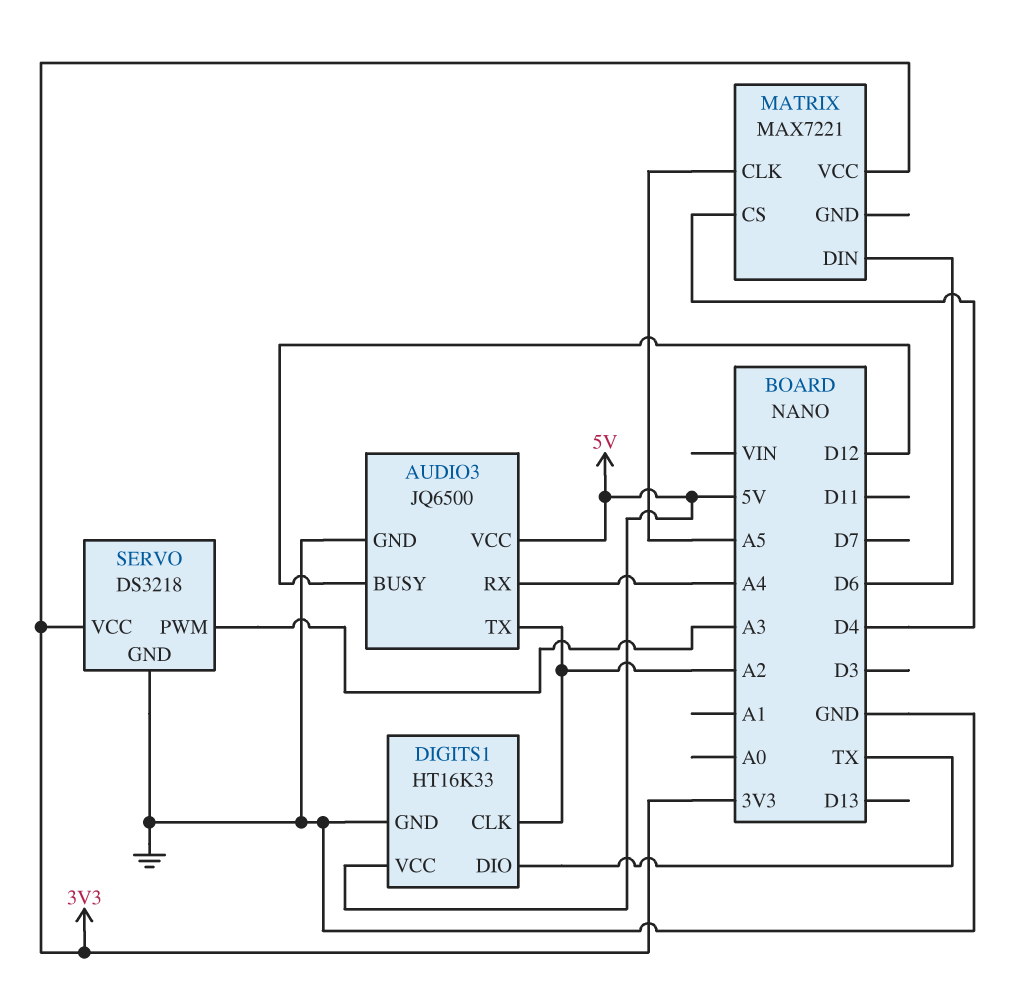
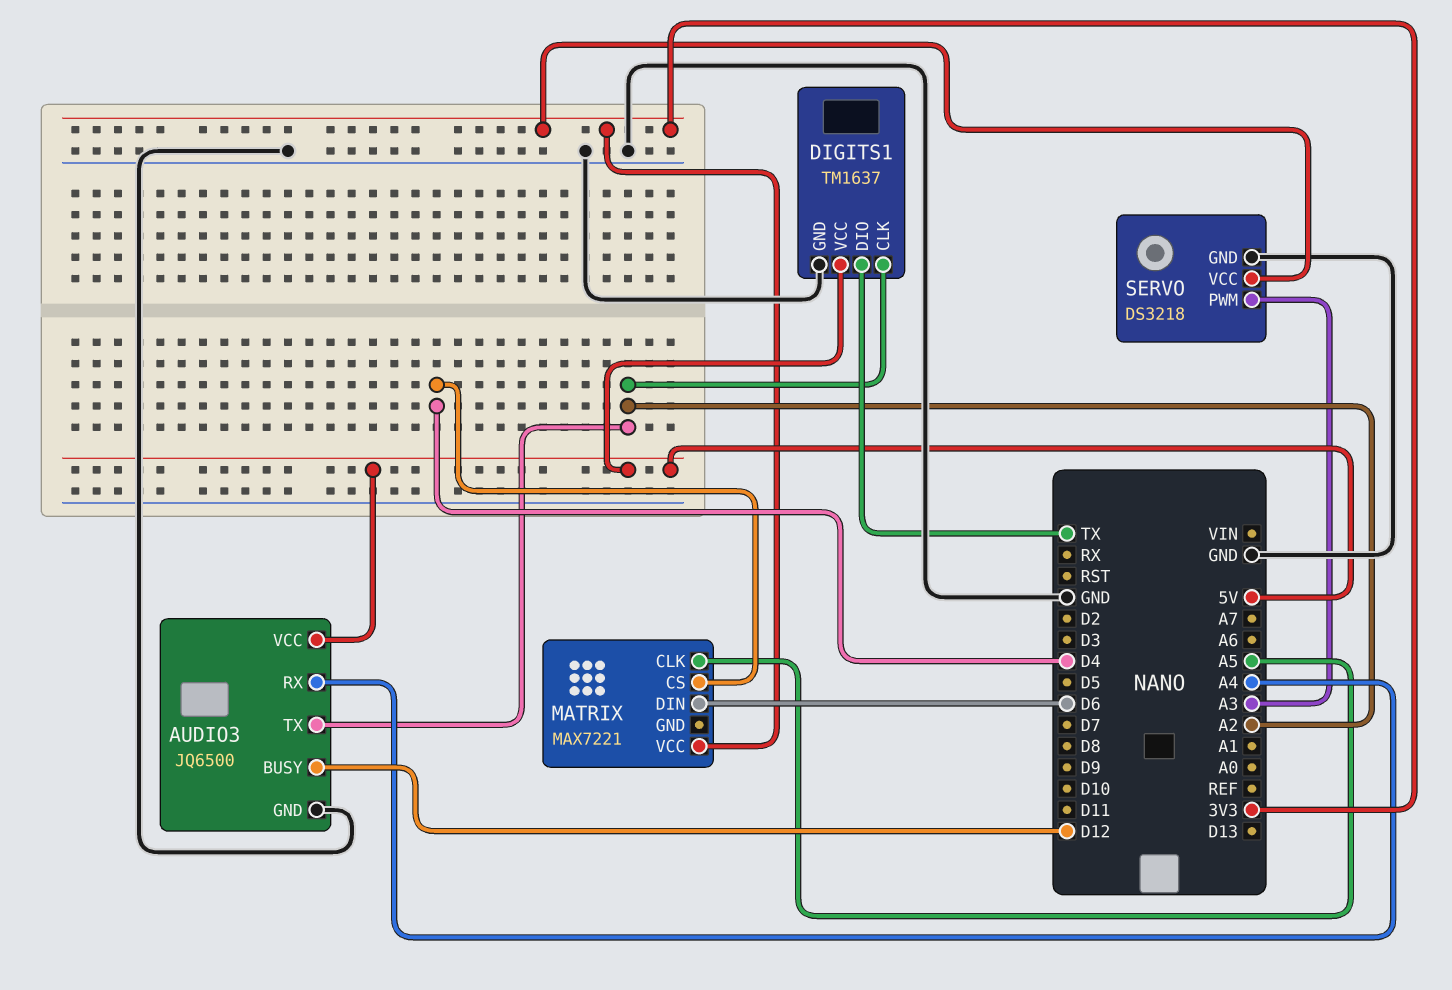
DIGITS1: HT16K33 -> TM1637

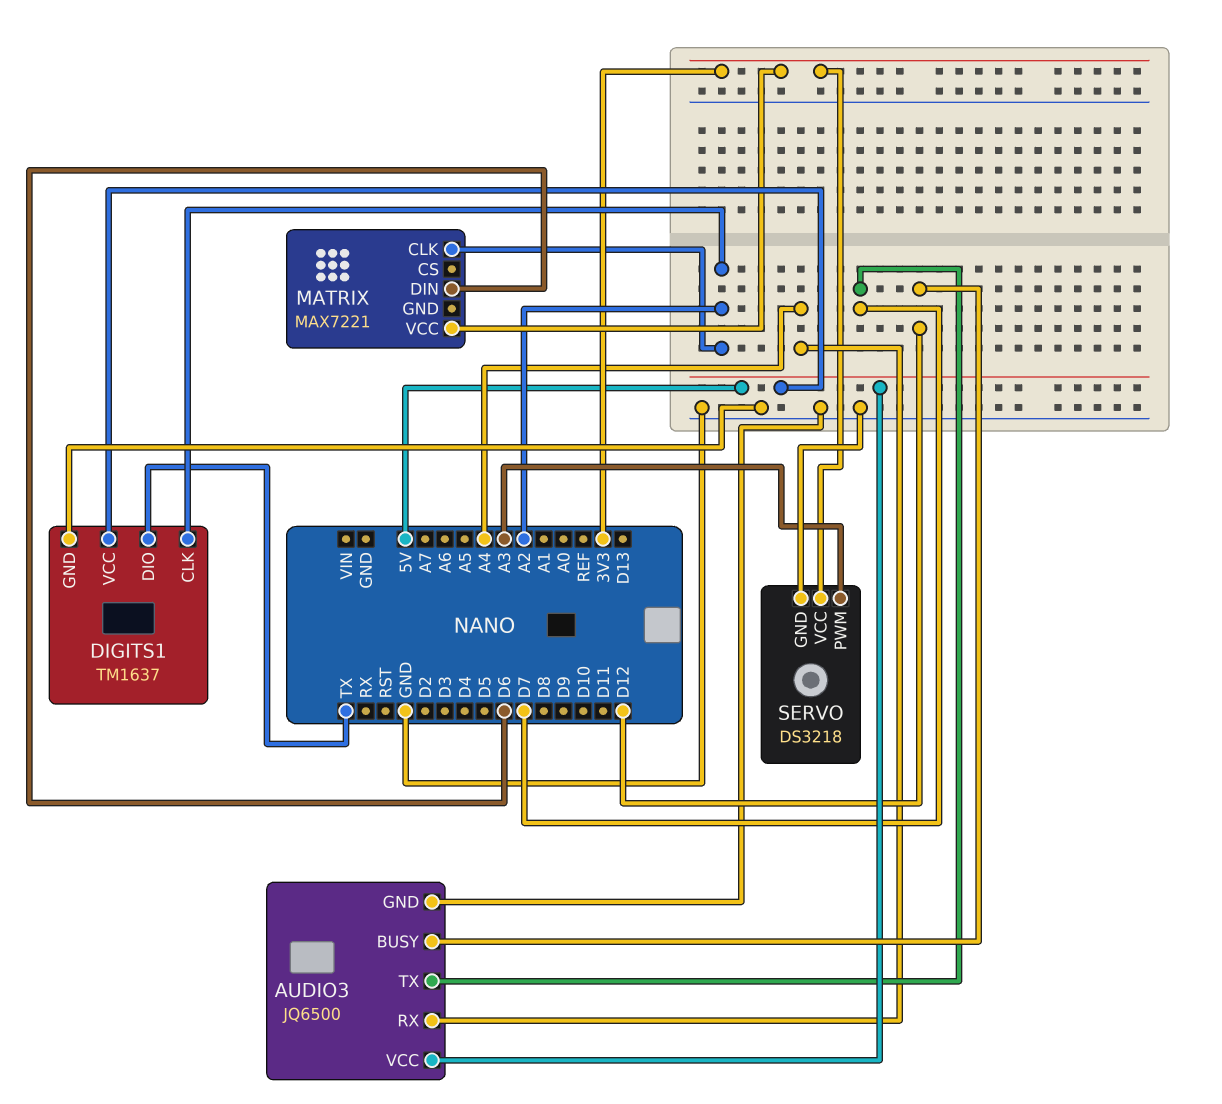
AUDIO3 pin TX: A2 -> D7
MATRIX pin CLK: A5 -> A2
MATRIX pin CS: D4 -> none

